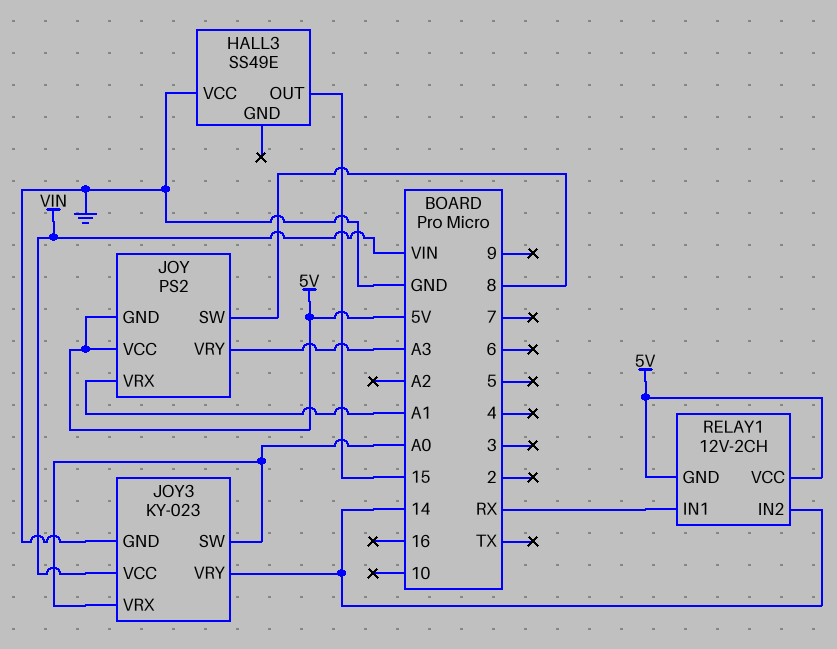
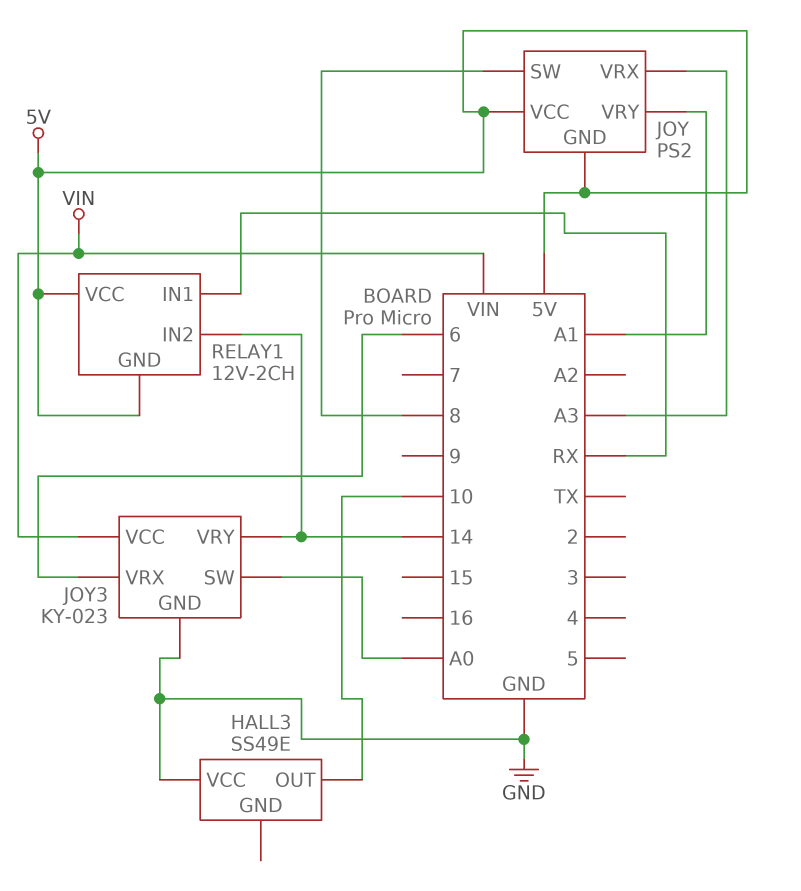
HALL3 pin OUT: 15 -> 10
JOY pin VRX: A1 -> A3
JOY pin VRY: A3 -> A1
JOY3 pin VRX: A0 -> 6

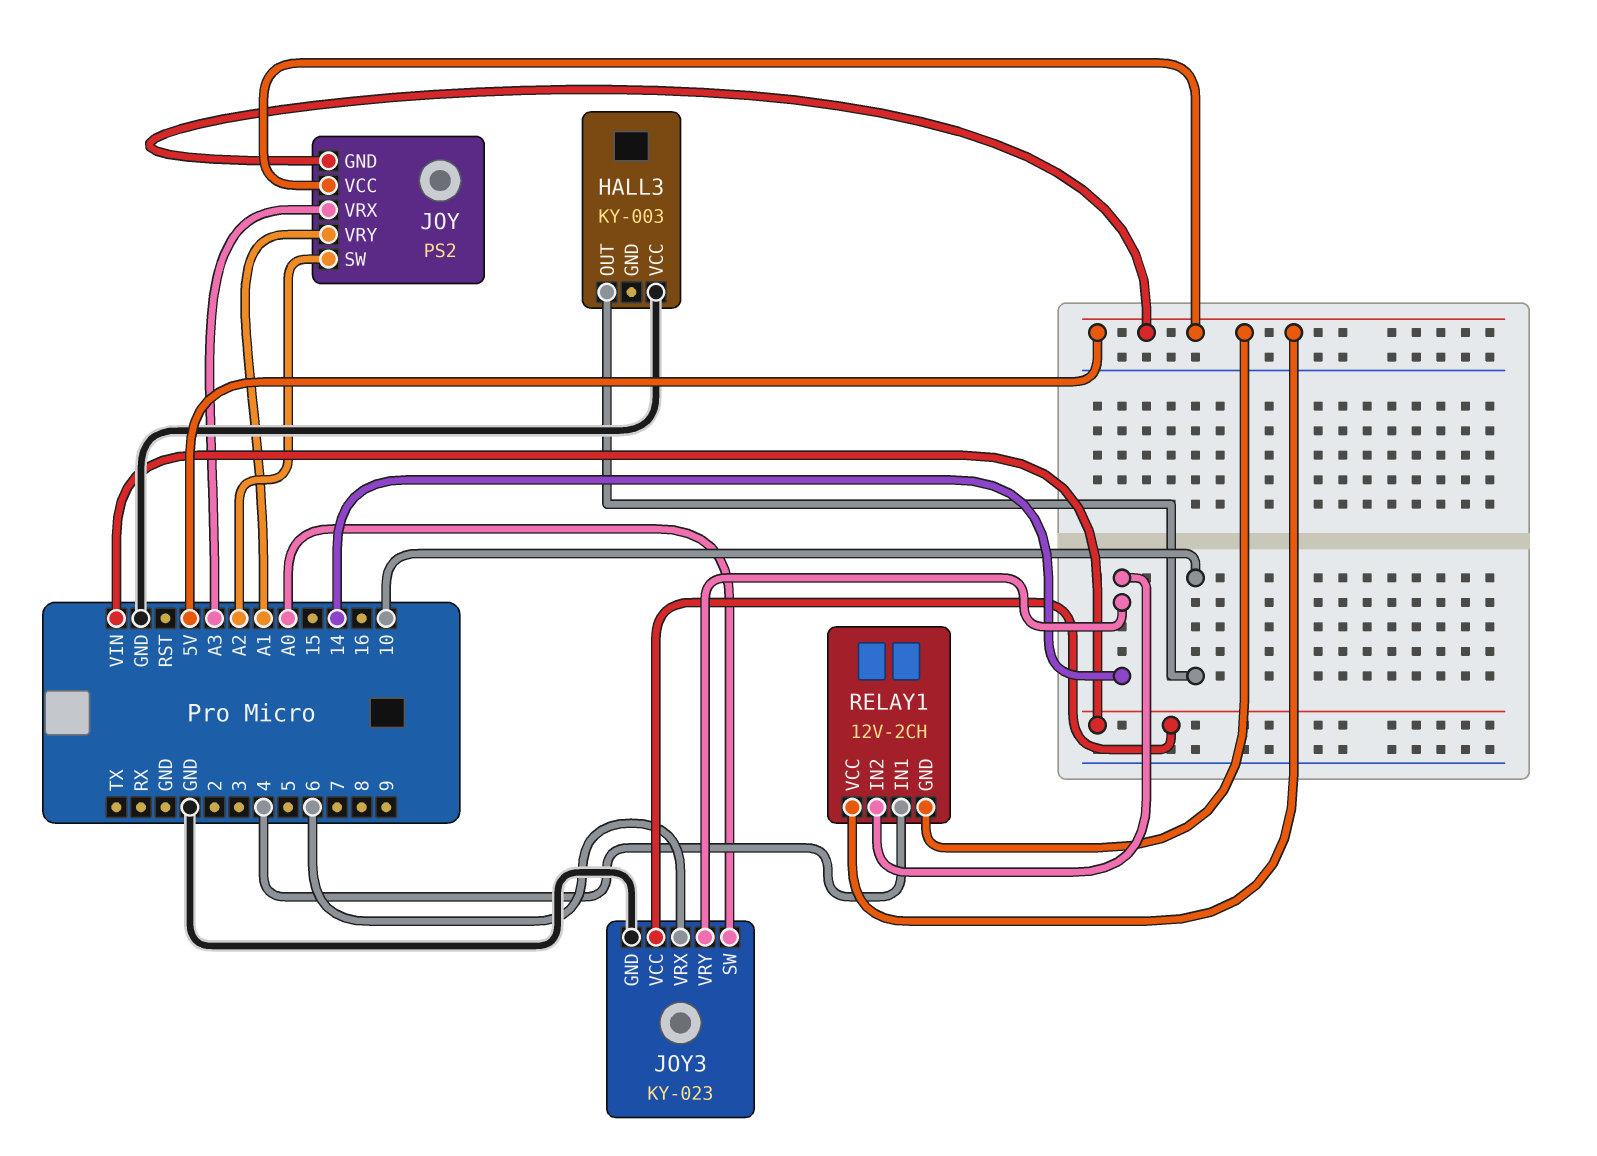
HALL3: SS49E -> KY-003
JOY pin SW: 8 -> A2
RELAY1 pin IN1: RX -> 4

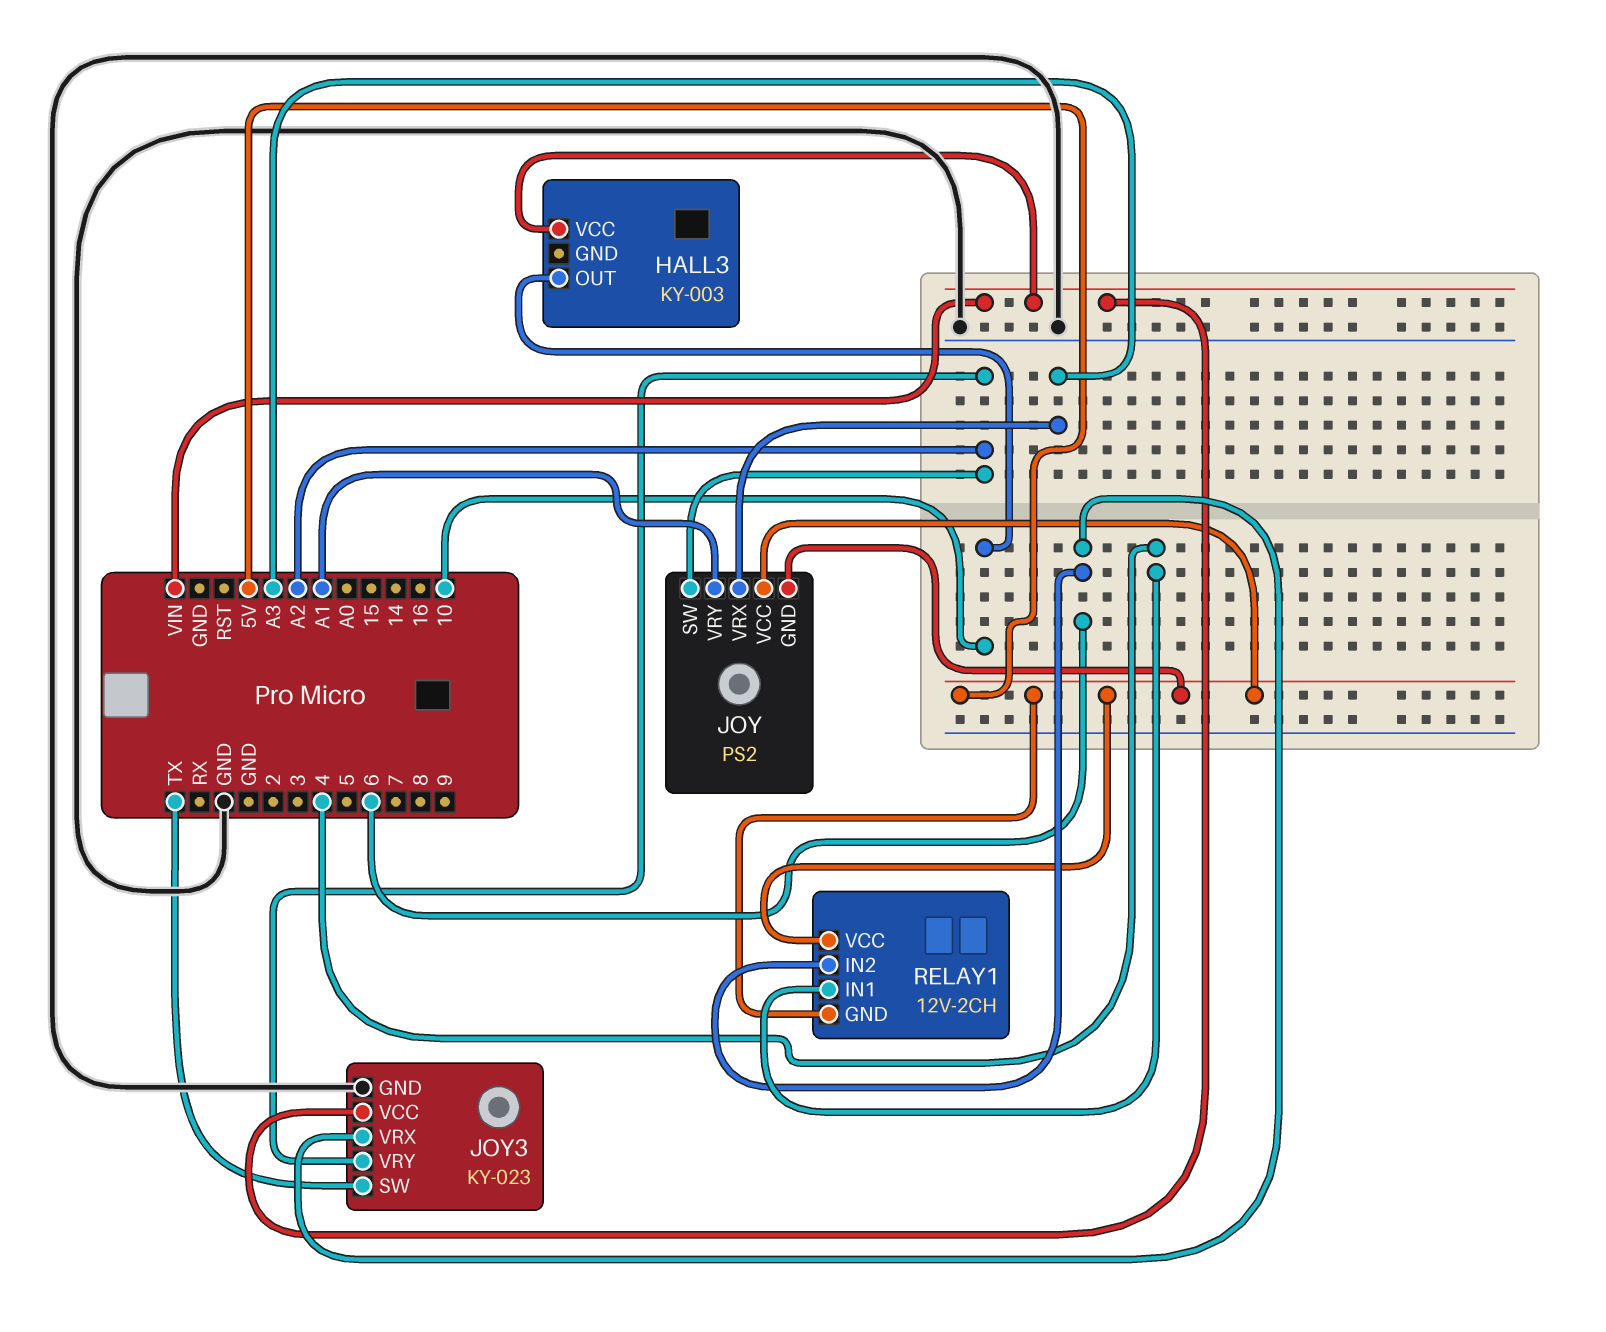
HALL3 pin VCC: GND -> VIN
JOY3 pin SW: A0 -> TX
JOY3 pin VRY: 14 -> A2
RELAY1 pin IN2: 14 -> 6

